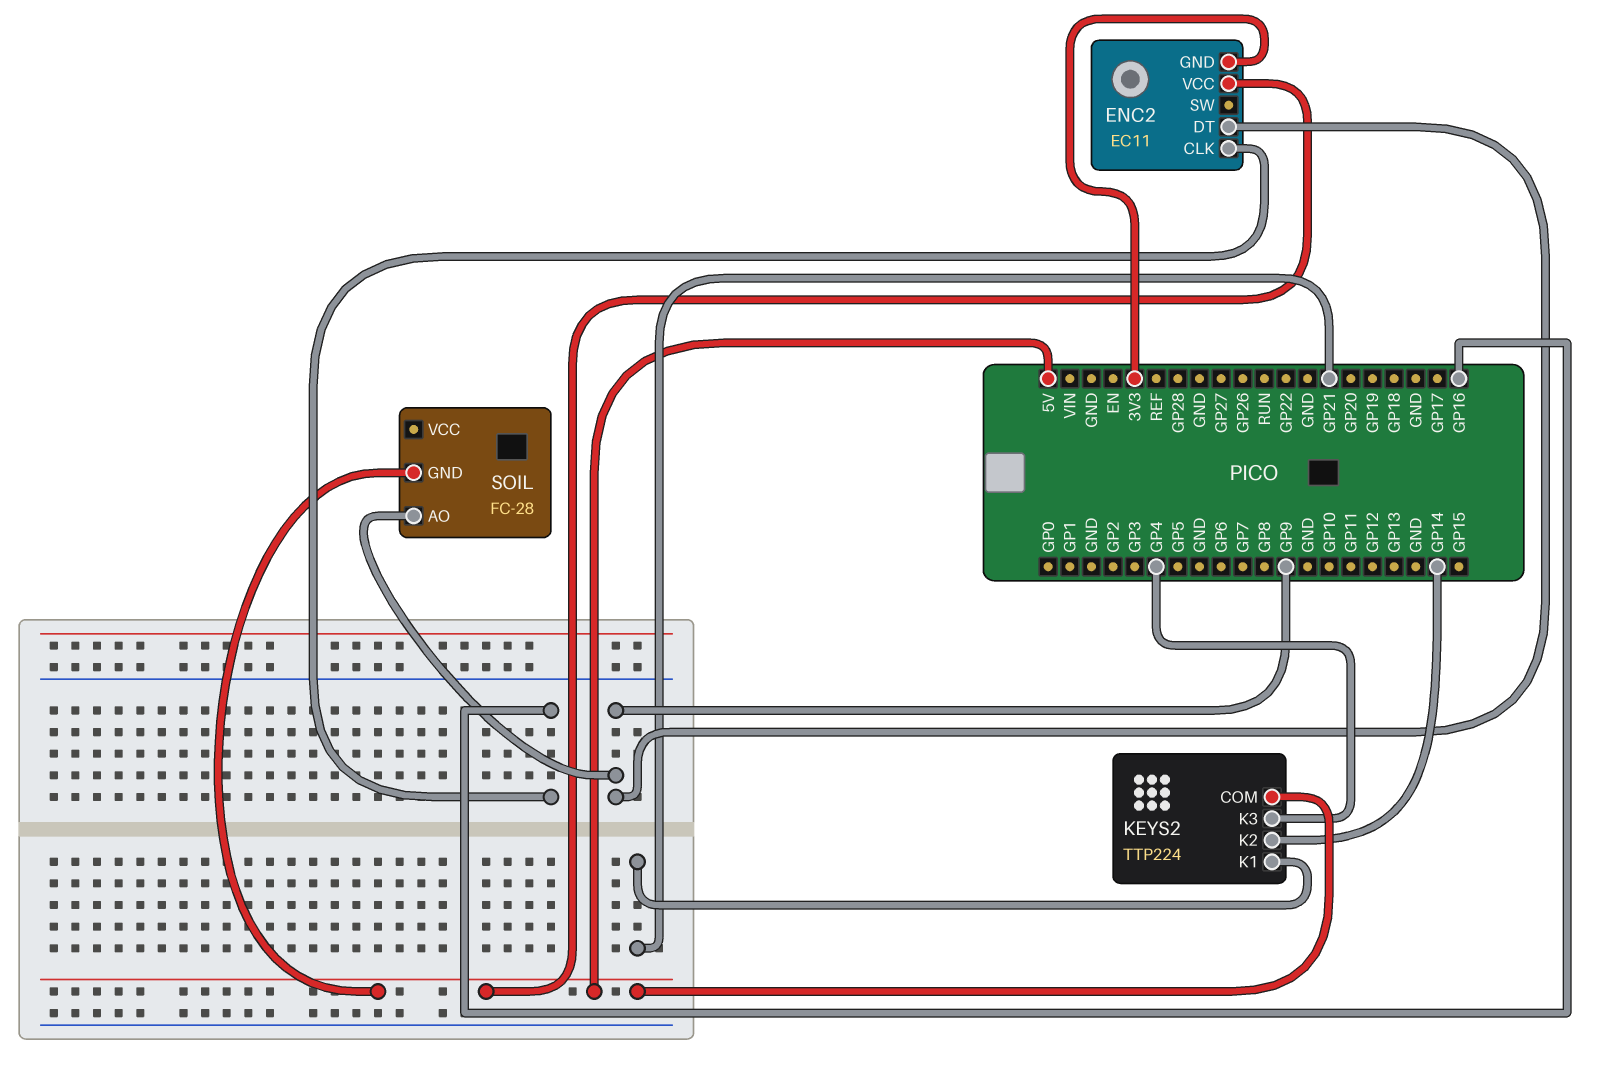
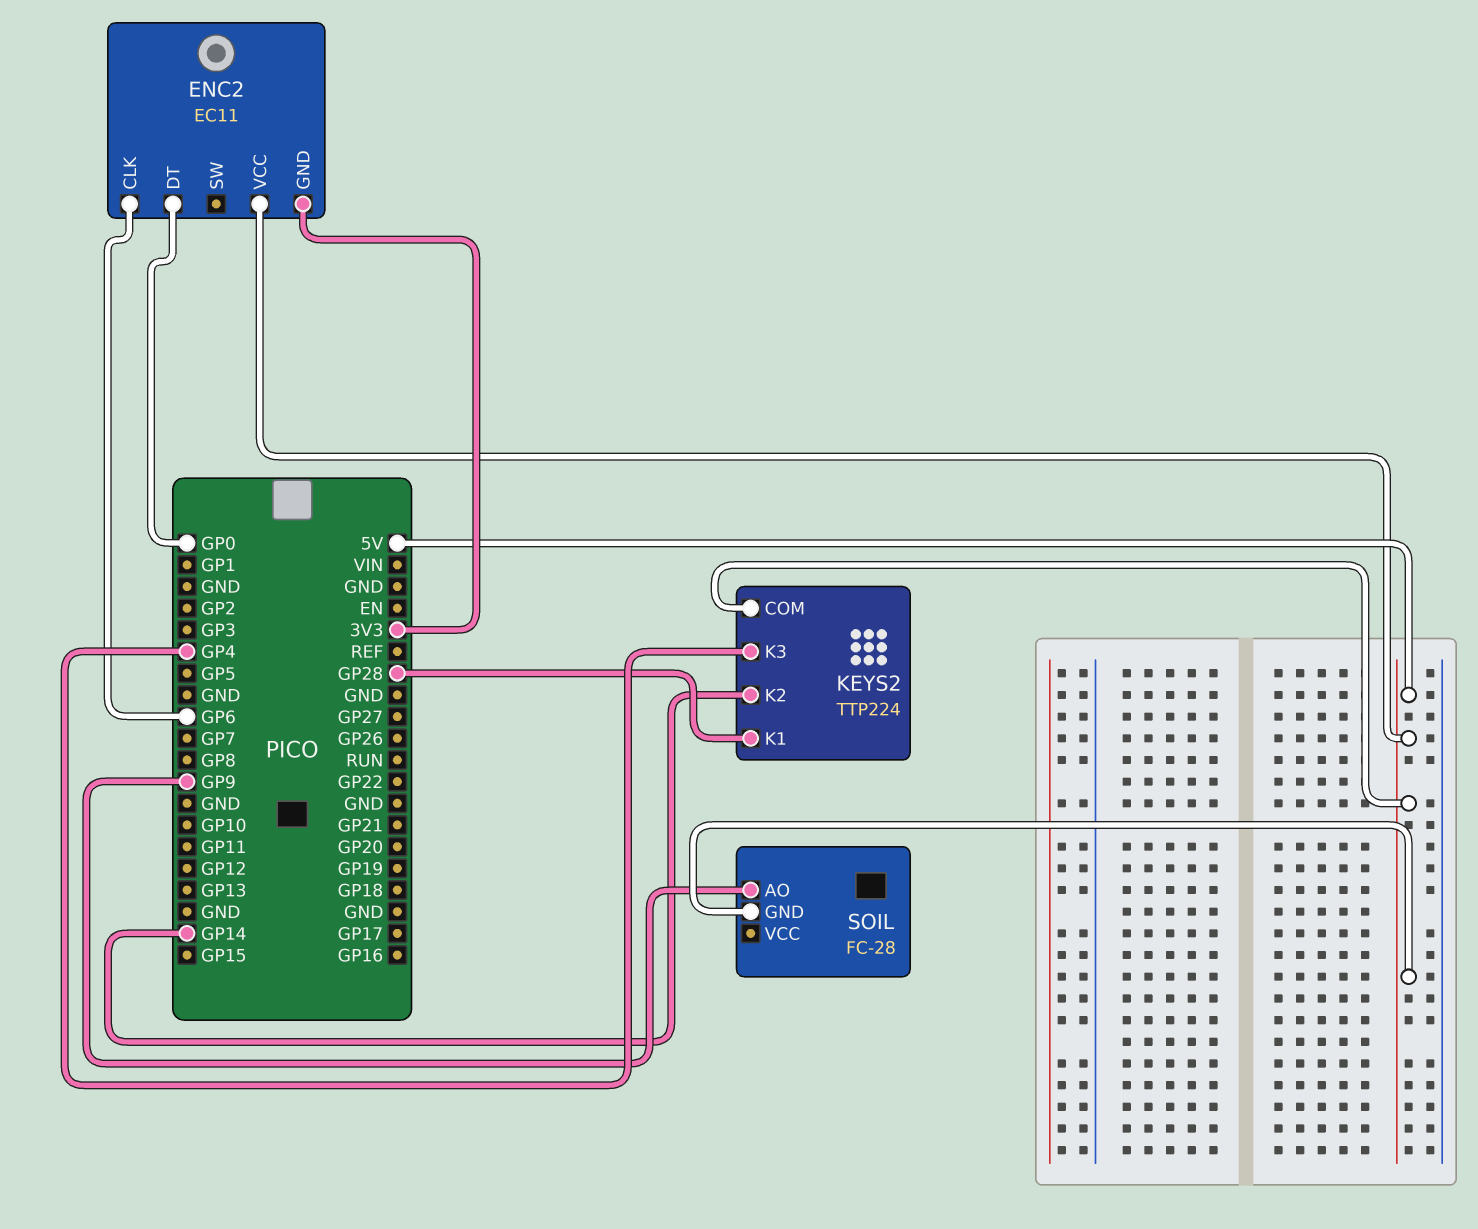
ENC2 pin CLK: GP16 -> GP6
ENC2 pin DT: GP9 -> GP0
KEYS2 pin K1: GP21 -> GP28

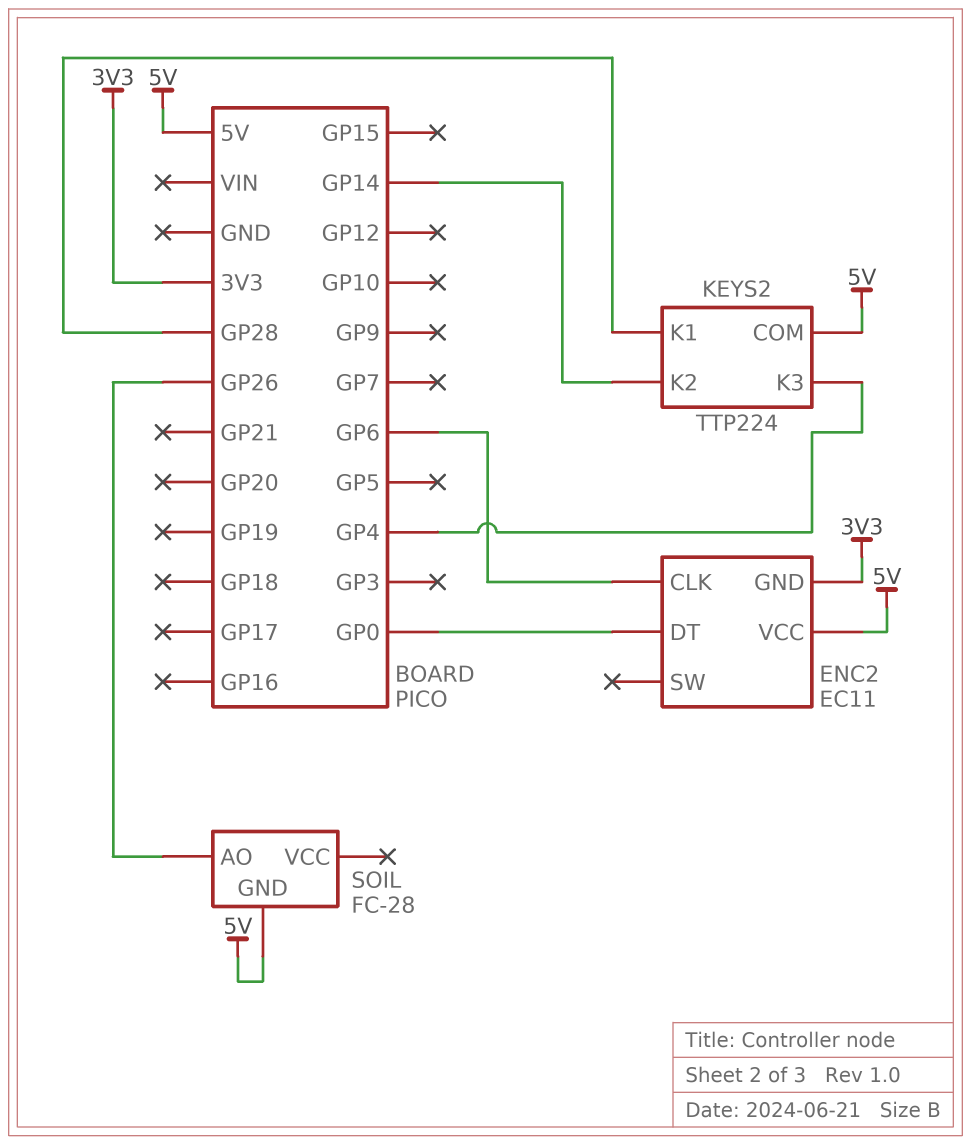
SOIL pin AO: GP9 -> GP26

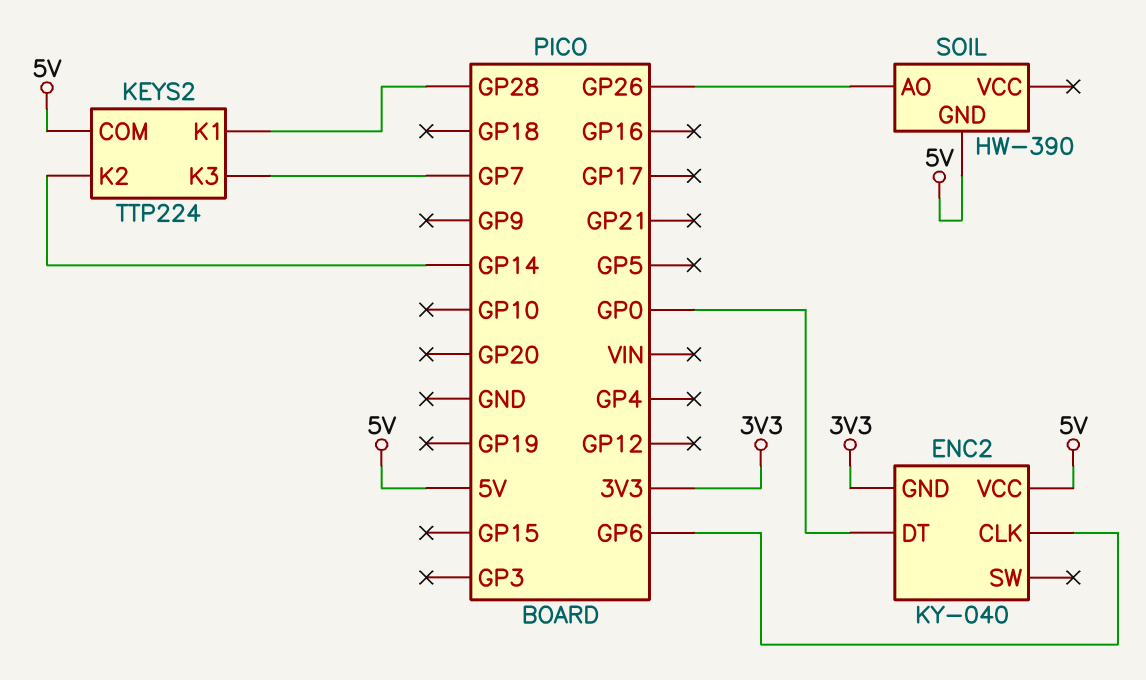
ENC2: EC11 -> KY-040
KEYS2 pin K3: GP4 -> GP7
SOIL: FC-28 -> HW-390

